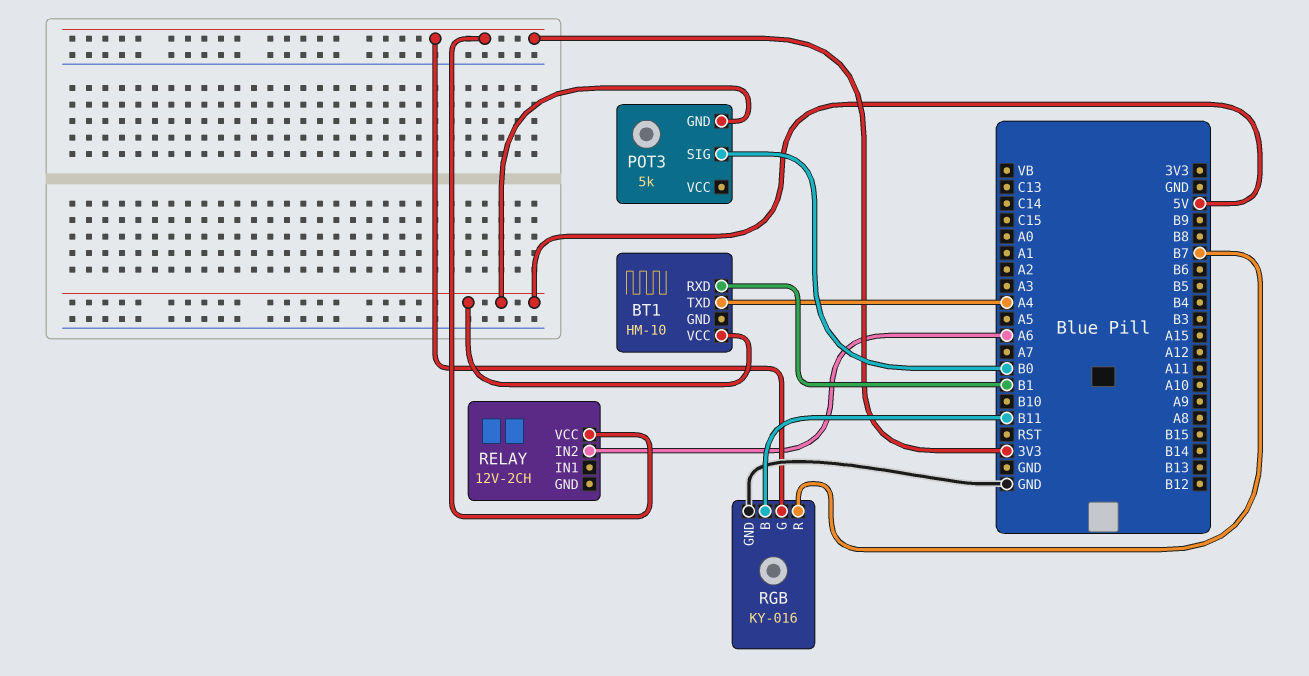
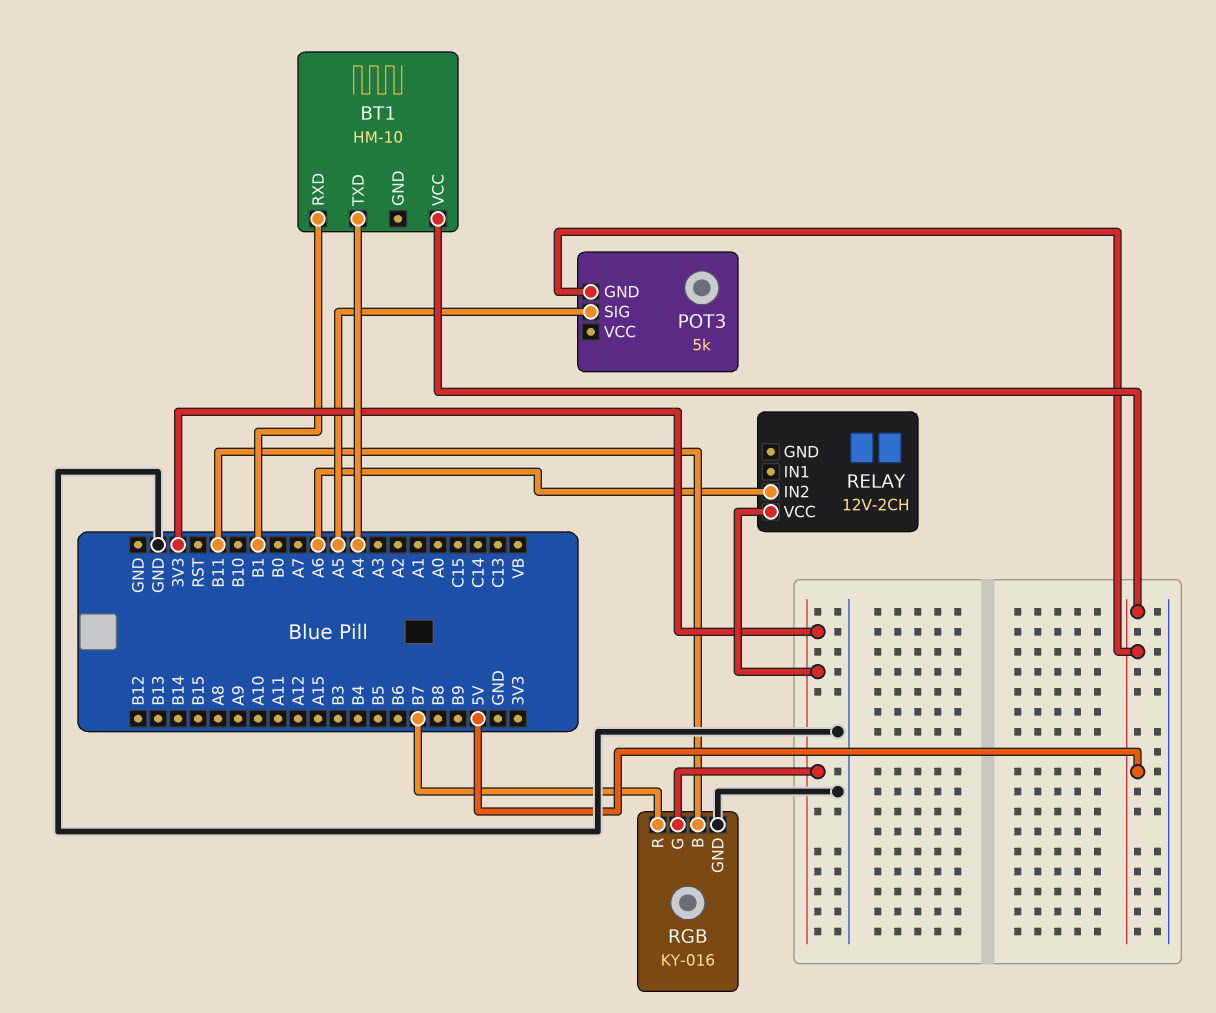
POT3 pin SIG: B0 -> A5

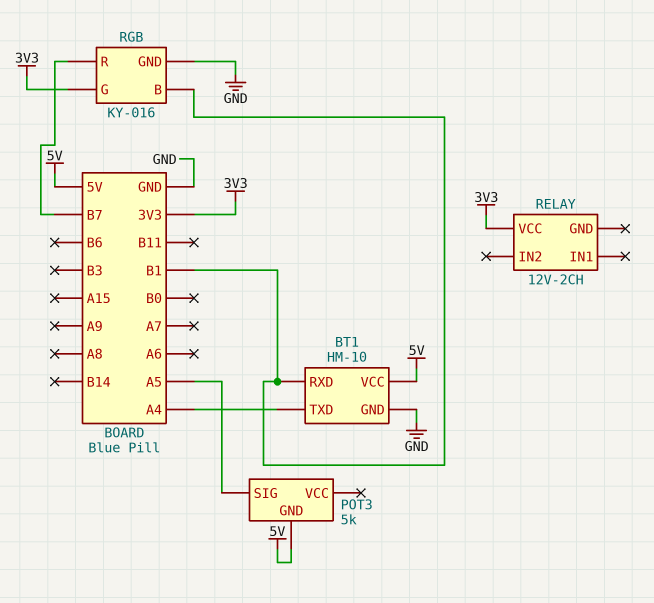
BT1 pin GND: none -> GND
RELAY pin IN2: A6 -> none
RGB pin B: B11 -> B1

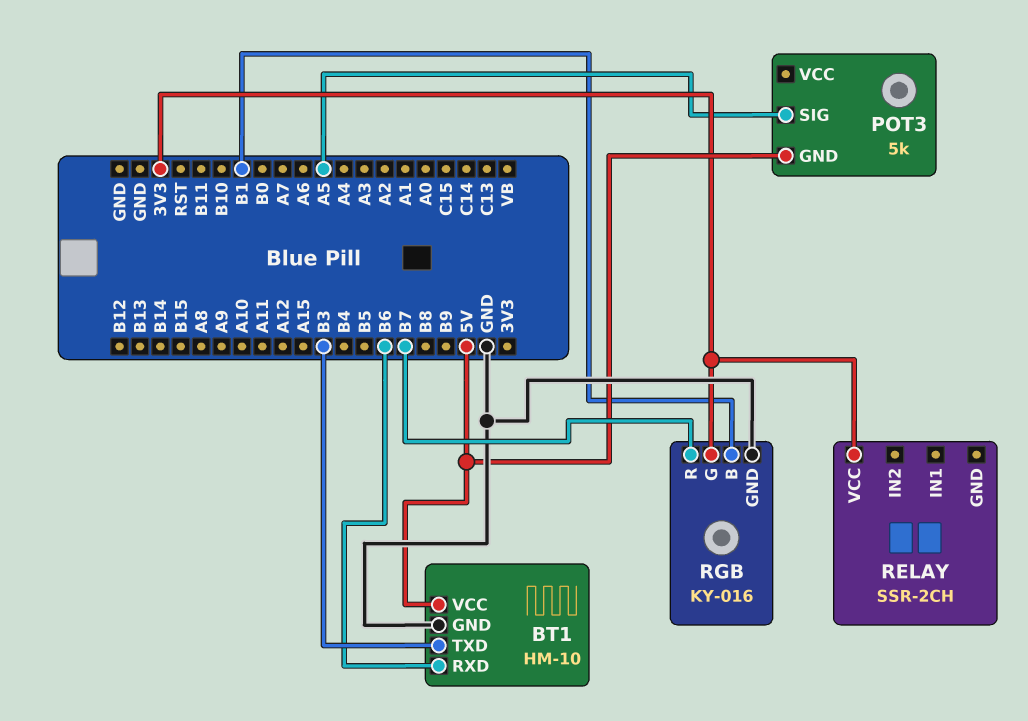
BT1 pin RXD: B1 -> B6
BT1 pin TXD: A4 -> B3
RELAY: 12V-2CH -> SSR-2CH

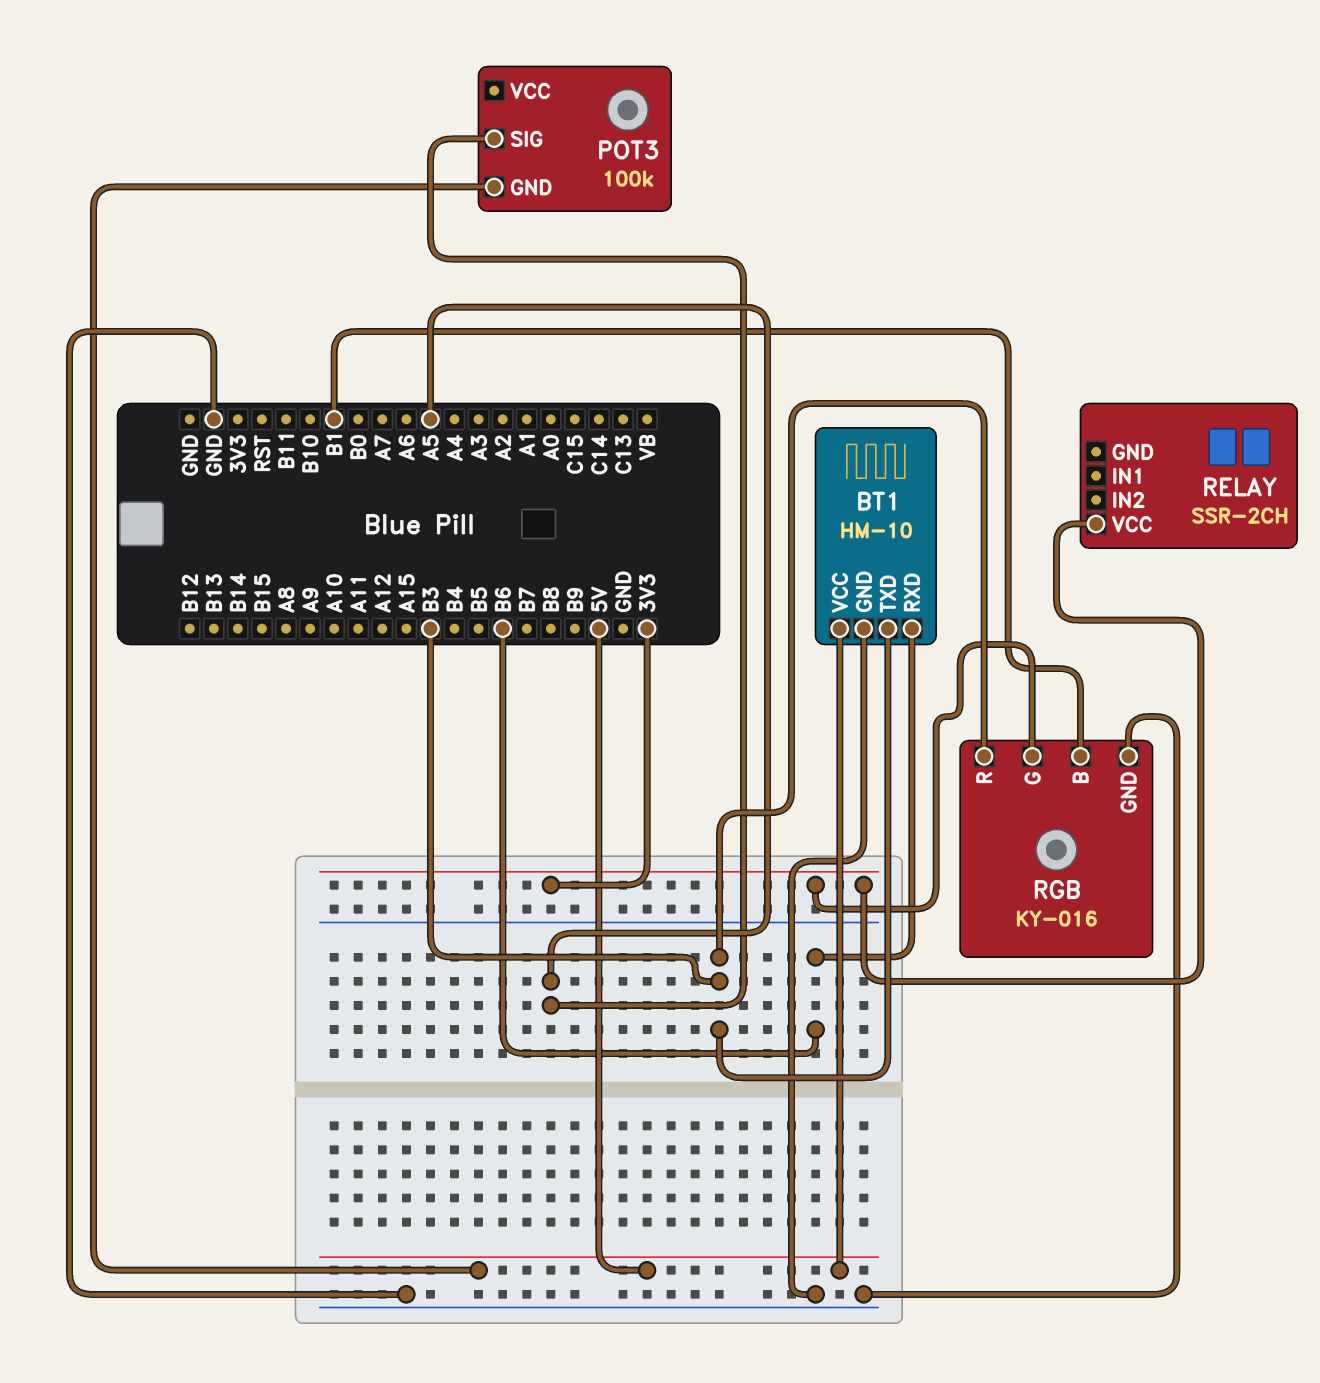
POT3: 5k -> 100k
RGB pin R: B7 -> B3

